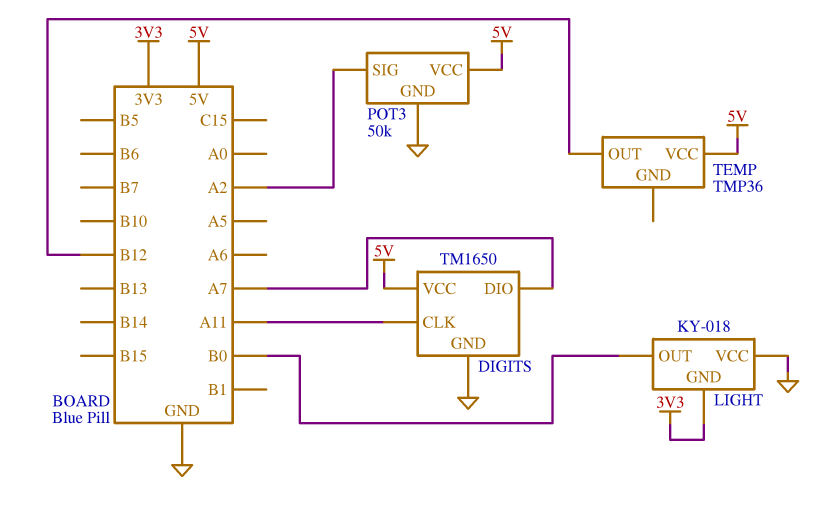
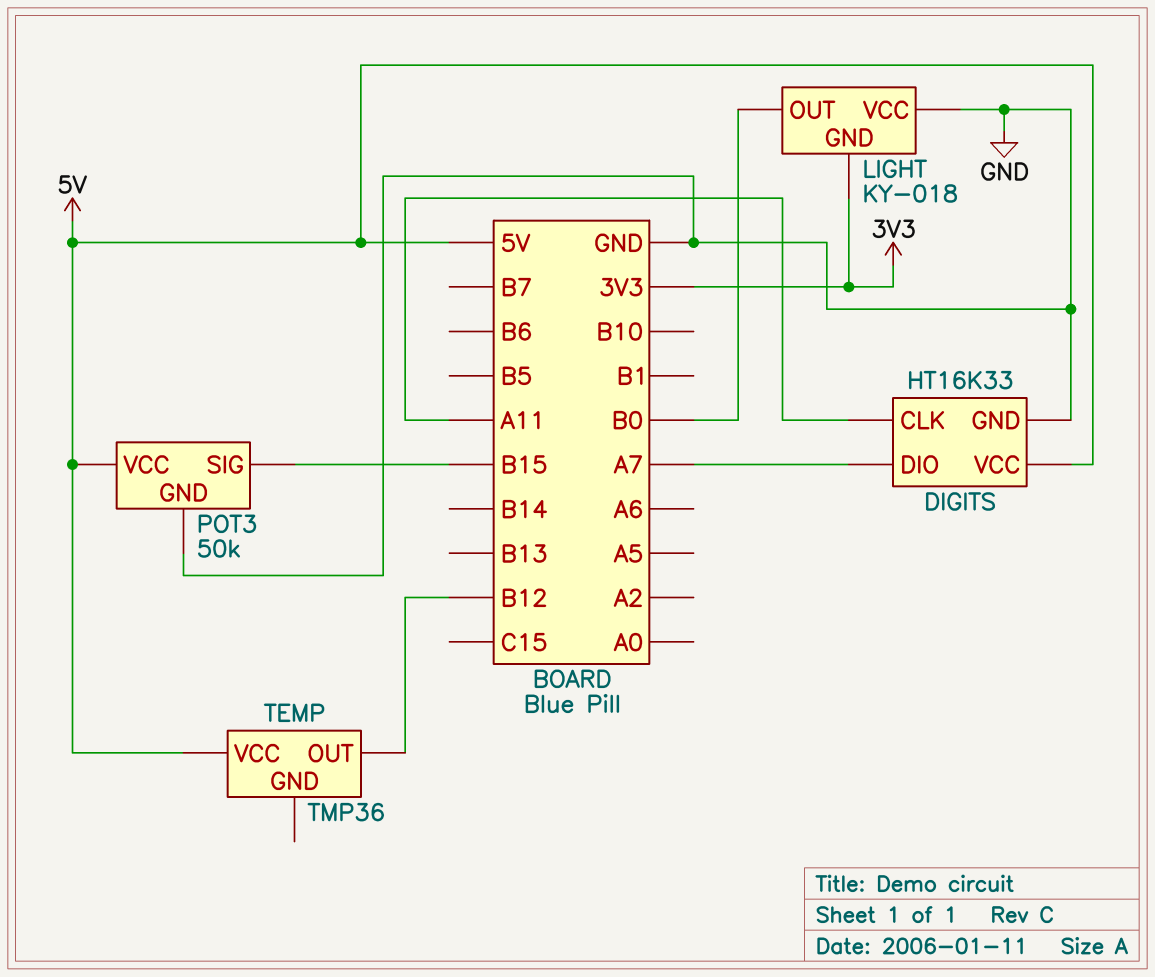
DIGITS: TM1650 -> HT16K33
POT3 pin SIG: A2 -> B15

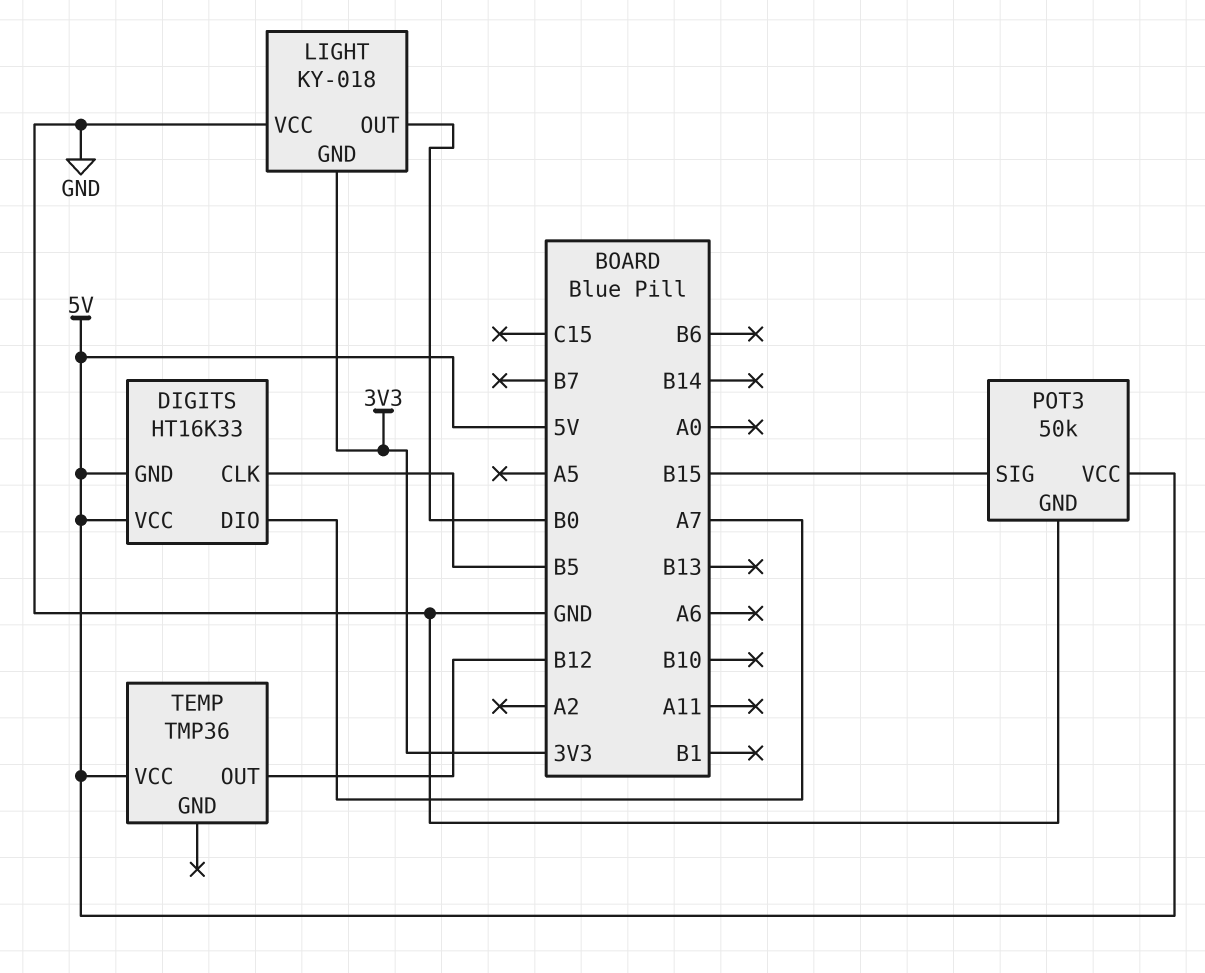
DIGITS pin CLK: A11 -> B5
DIGITS pin GND: GND -> 5V

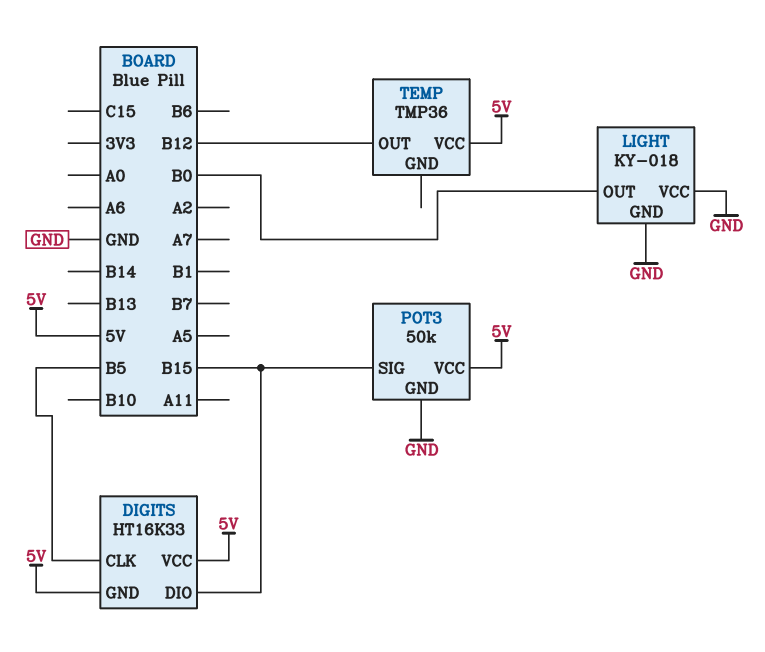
DIGITS pin DIO: A7 -> B15
LIGHT pin GND: 3V3 -> GND

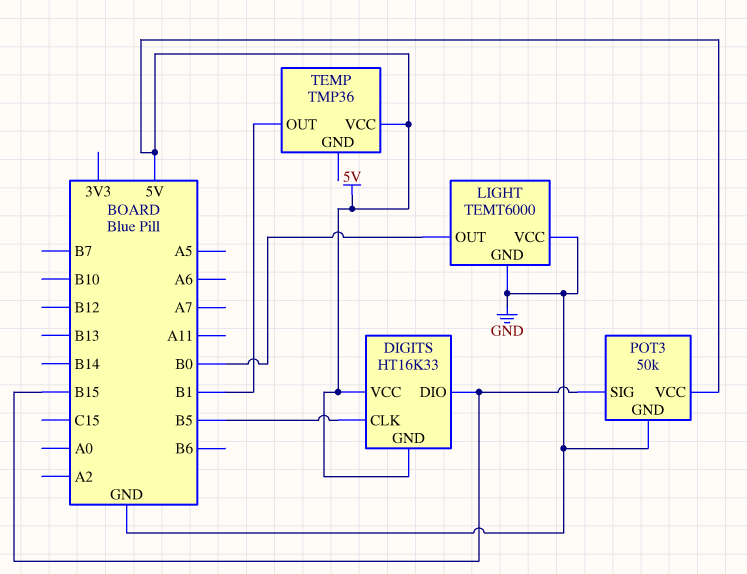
LIGHT: KY-018 -> TEMT6000
TEMP pin OUT: B12 -> B1

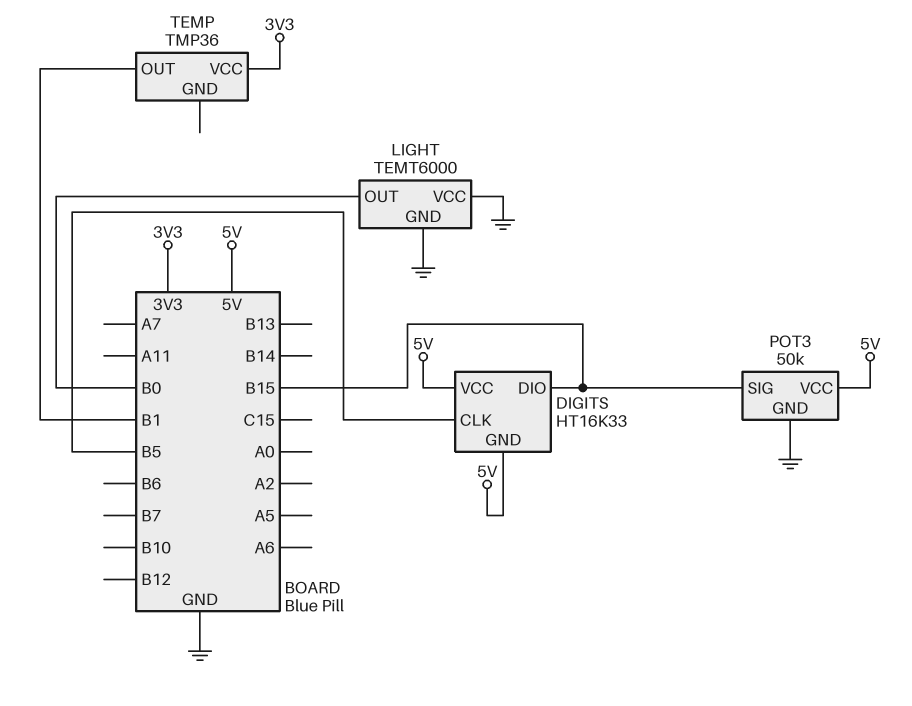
TEMP pin VCC: 5V -> 3V3

